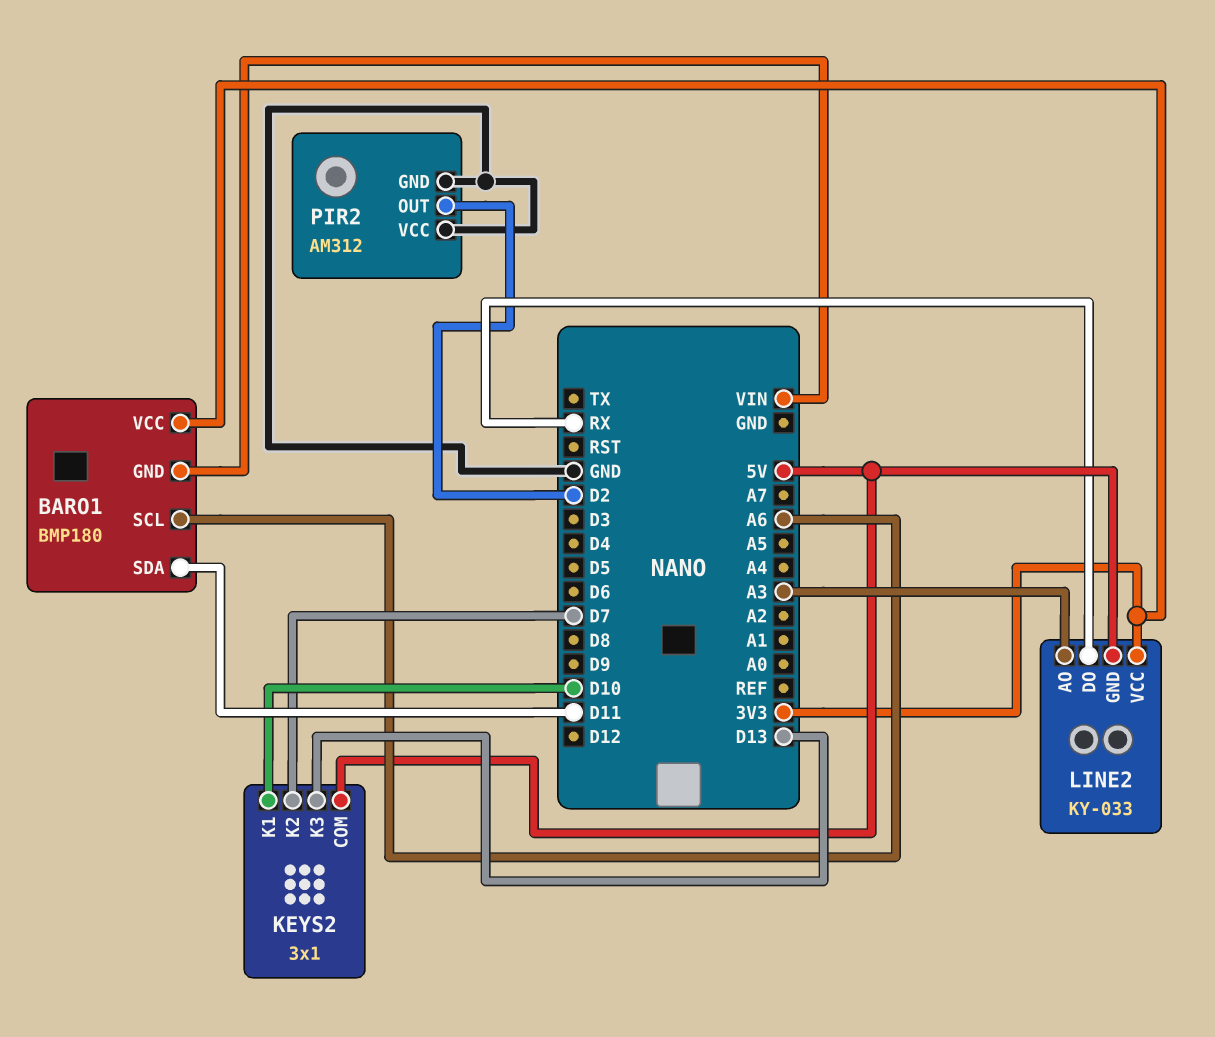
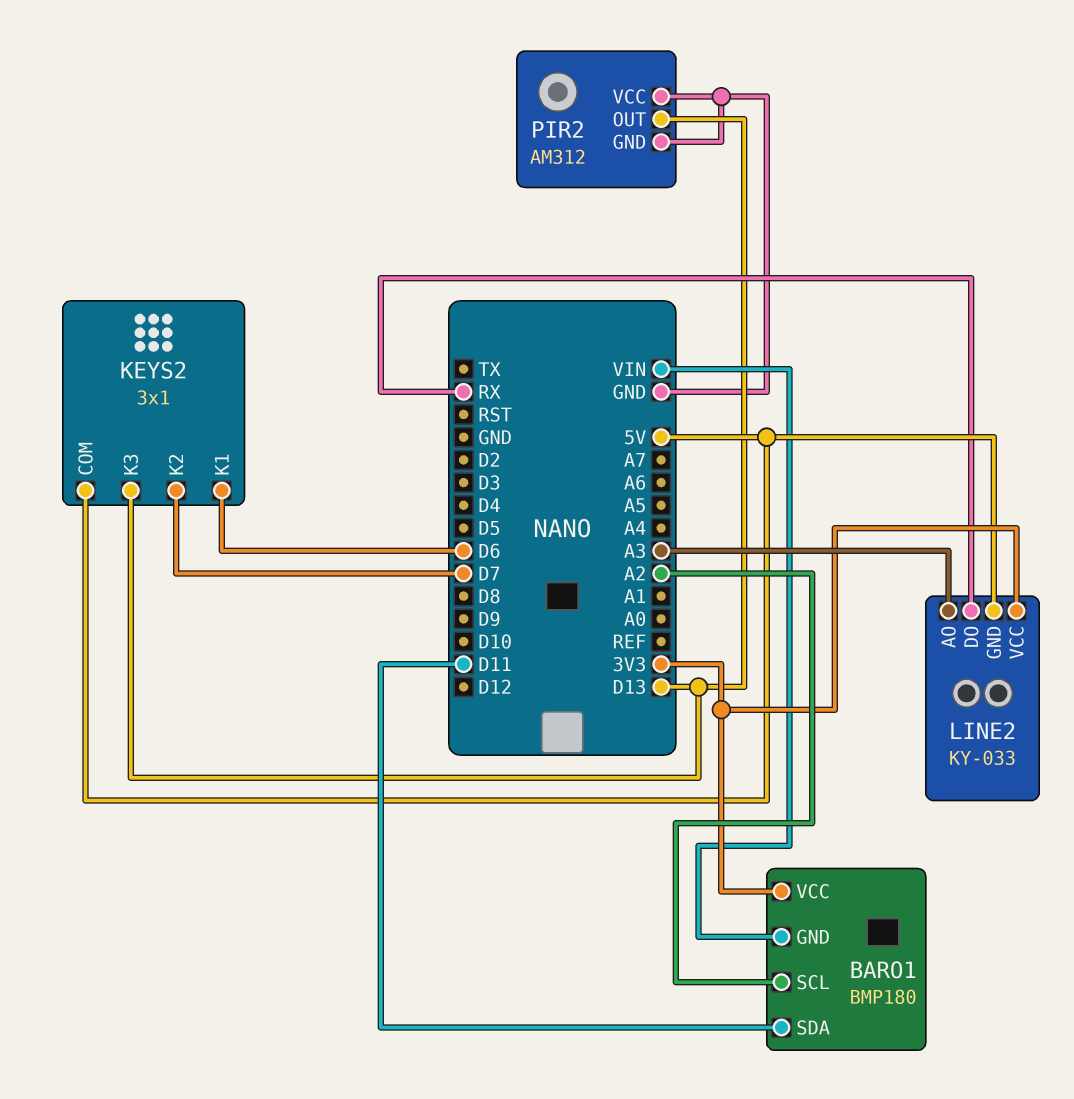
BARO1 pin SCL: A6 -> A2
KEYS2 pin K1: D10 -> D6
PIR2 pin OUT: D2 -> D13

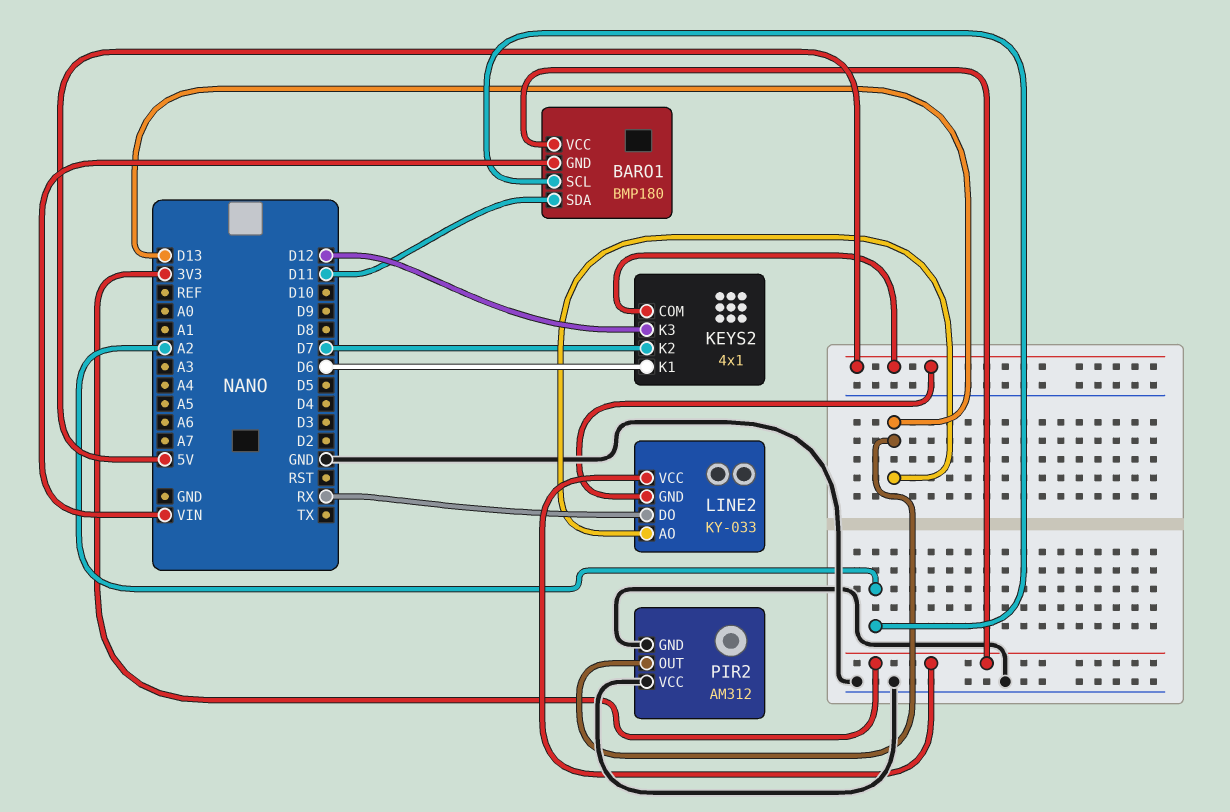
KEYS2: 3x1 -> 4x1
KEYS2 pin K3: D13 -> D12
LINE2 pin AO: A3 -> D13

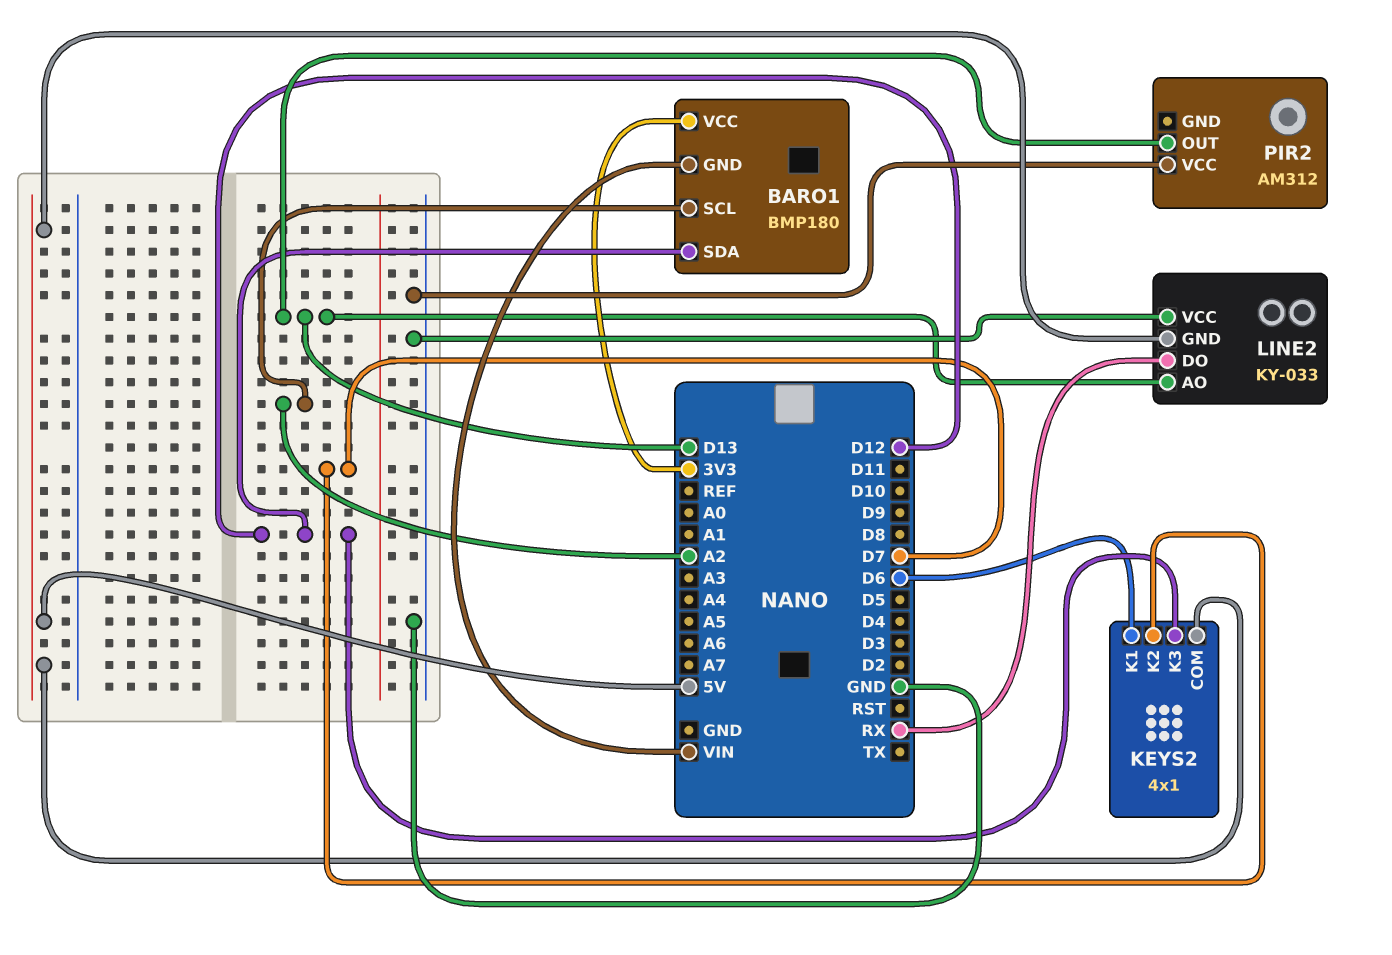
BARO1 pin SDA: D11 -> D12
LINE2 pin VCC: 3V3 -> GND
PIR2 pin GND: GND -> none

